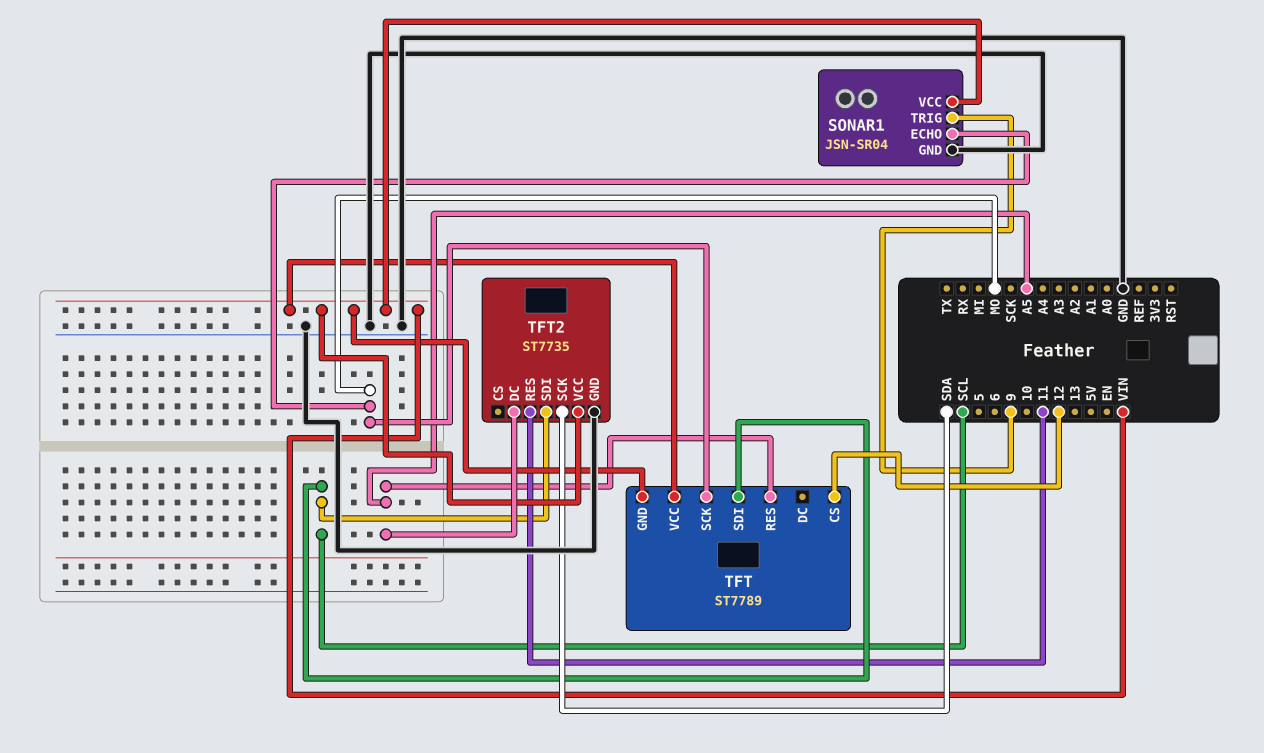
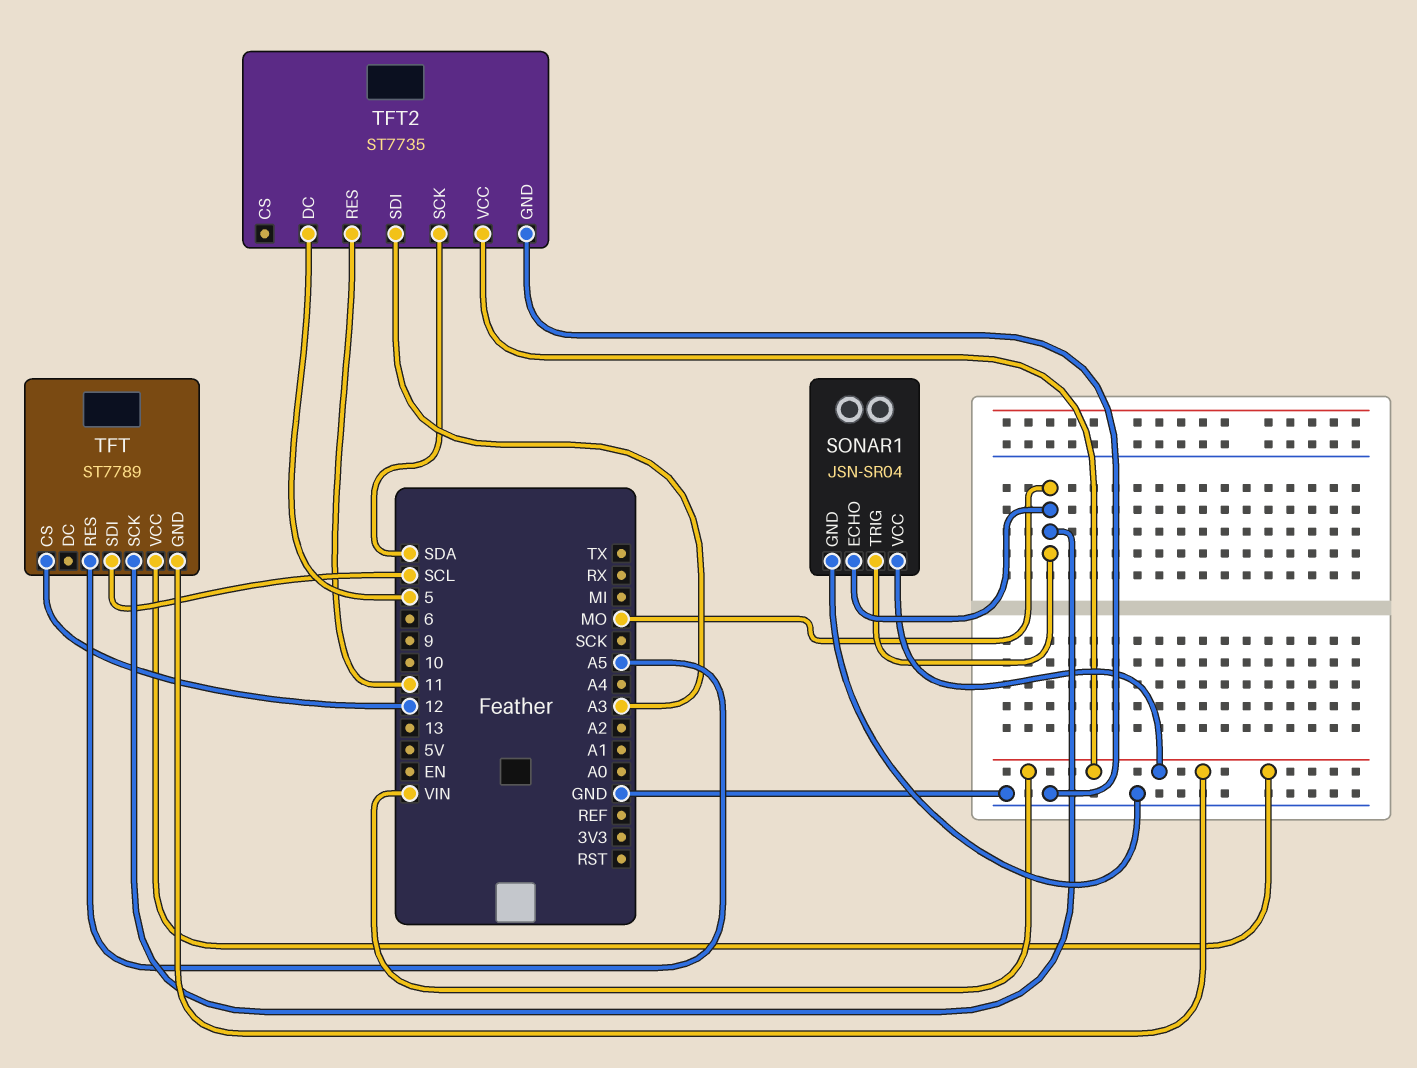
SONAR1 pin TRIG: 9 -> MO
TFT2 pin DC: A5 -> 5
TFT2 pin SDI: SCL -> A3

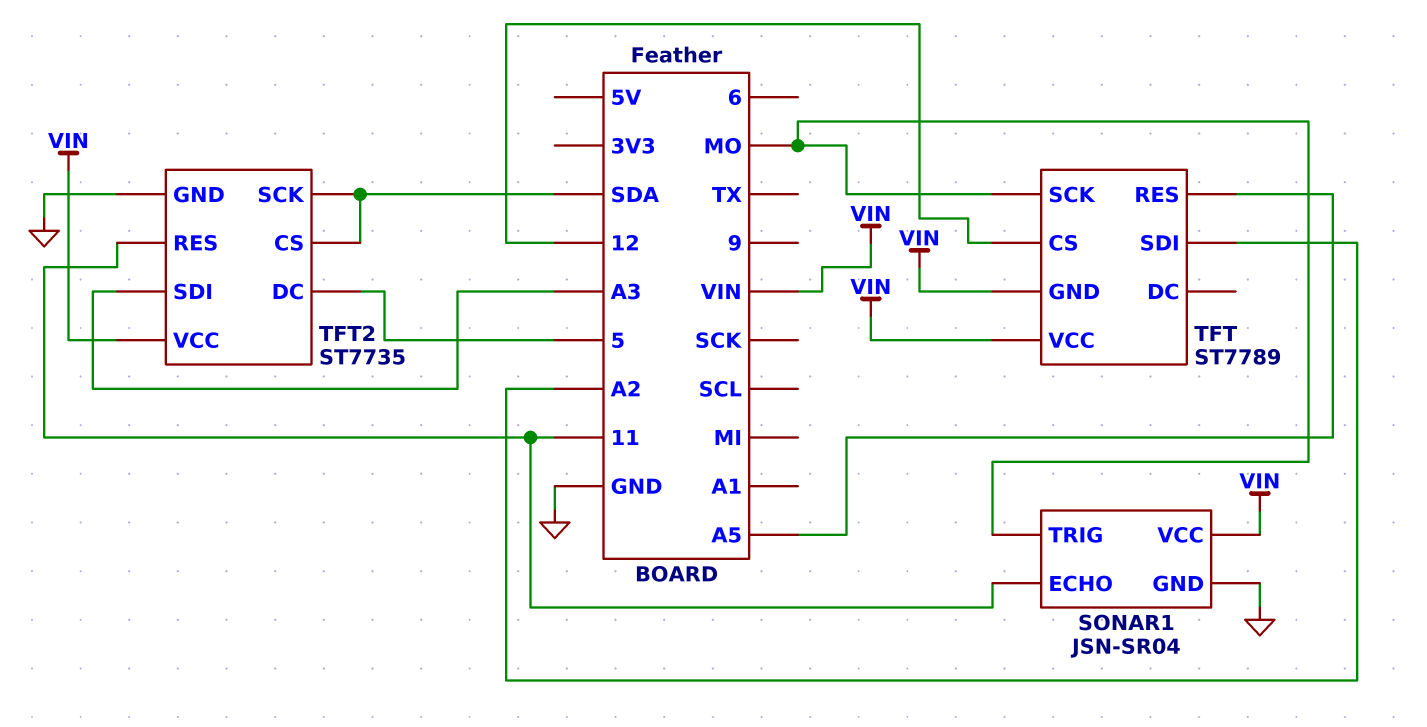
SONAR1 pin ECHO: MO -> 11
TFT pin SDI: SCL -> A2
TFT2 pin CS: none -> SDA

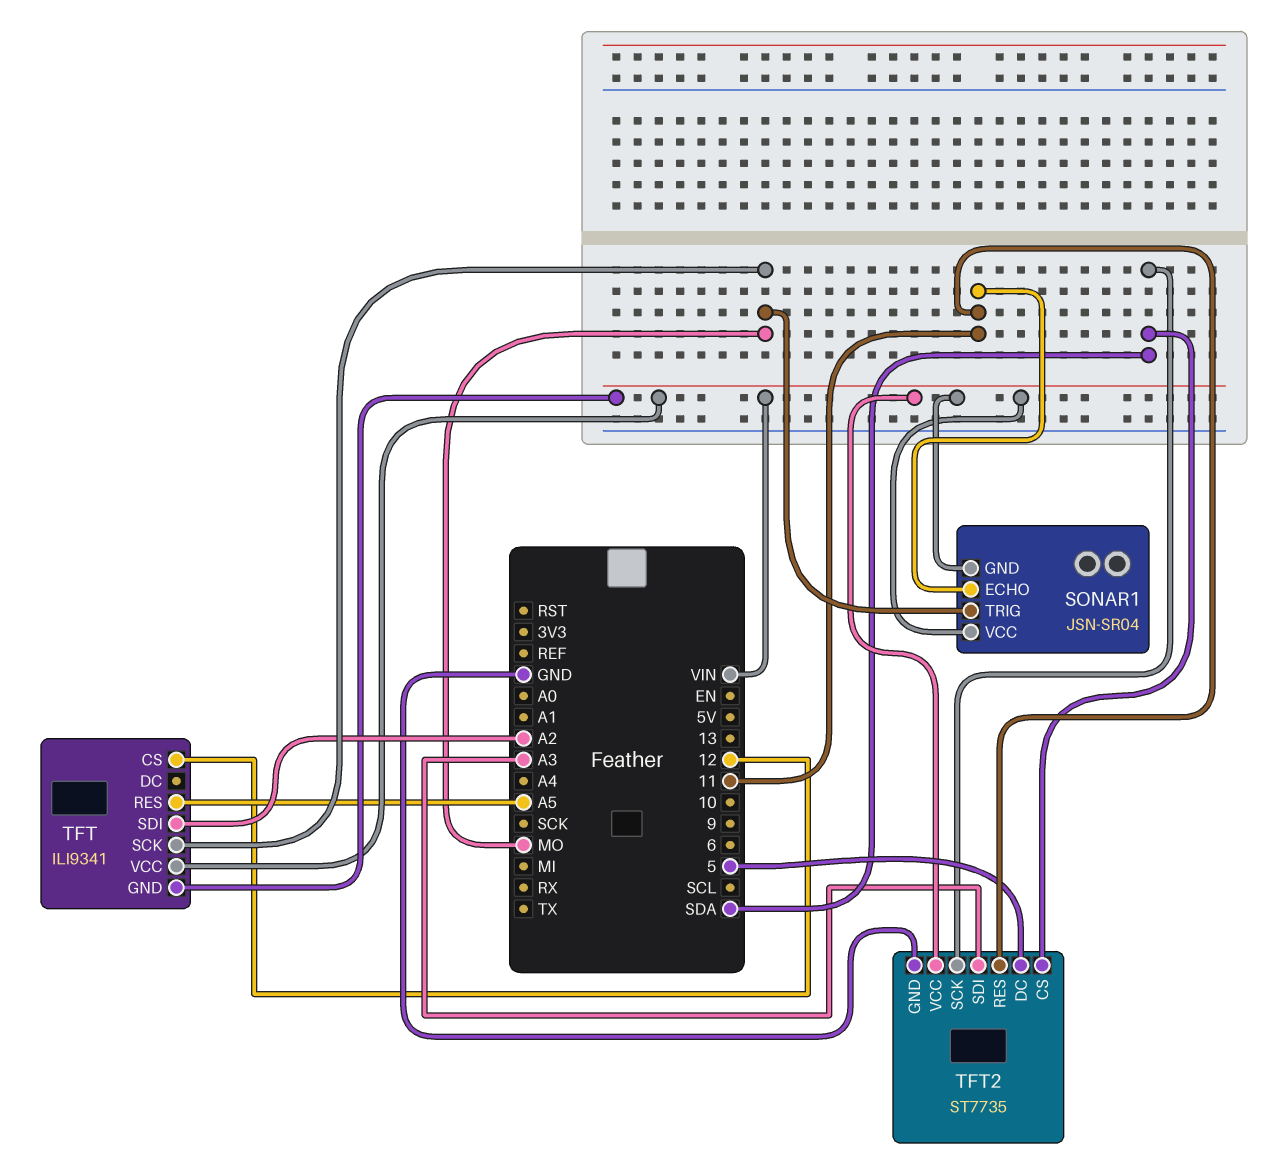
SONAR1 pin GND: GND -> VIN
TFT: ST7789 -> ILI9341

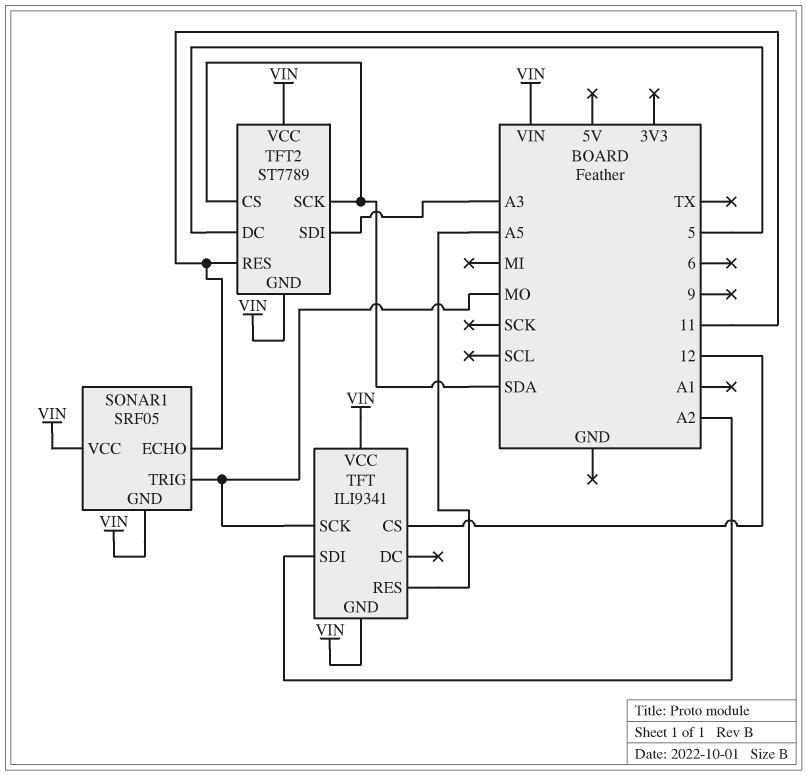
SONAR1: JSN-SR04 -> SRF05
TFT2: ST7735 -> ST7789
TFT2 pin GND: GND -> VIN

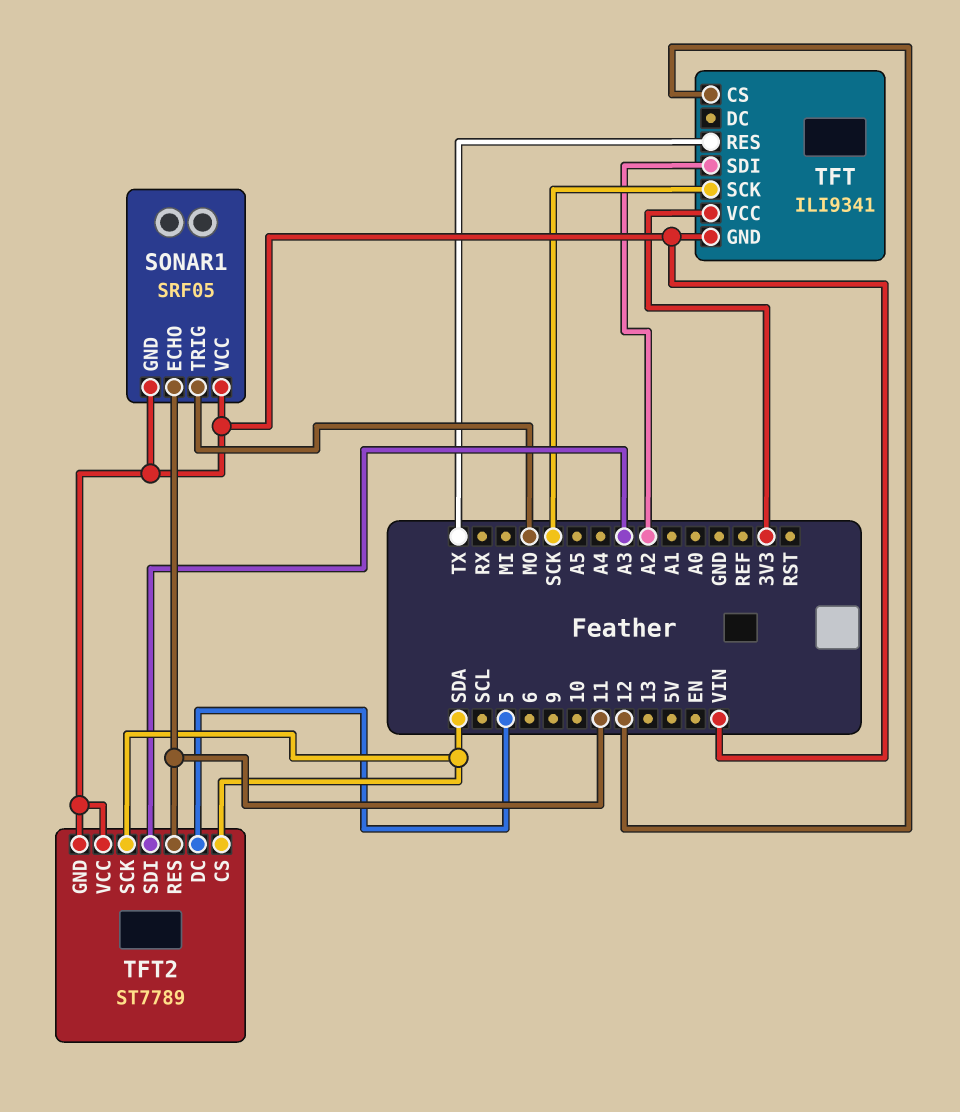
TFT pin RES: A5 -> TX
TFT pin SCK: MO -> SCK
TFT pin VCC: VIN -> 3V3

